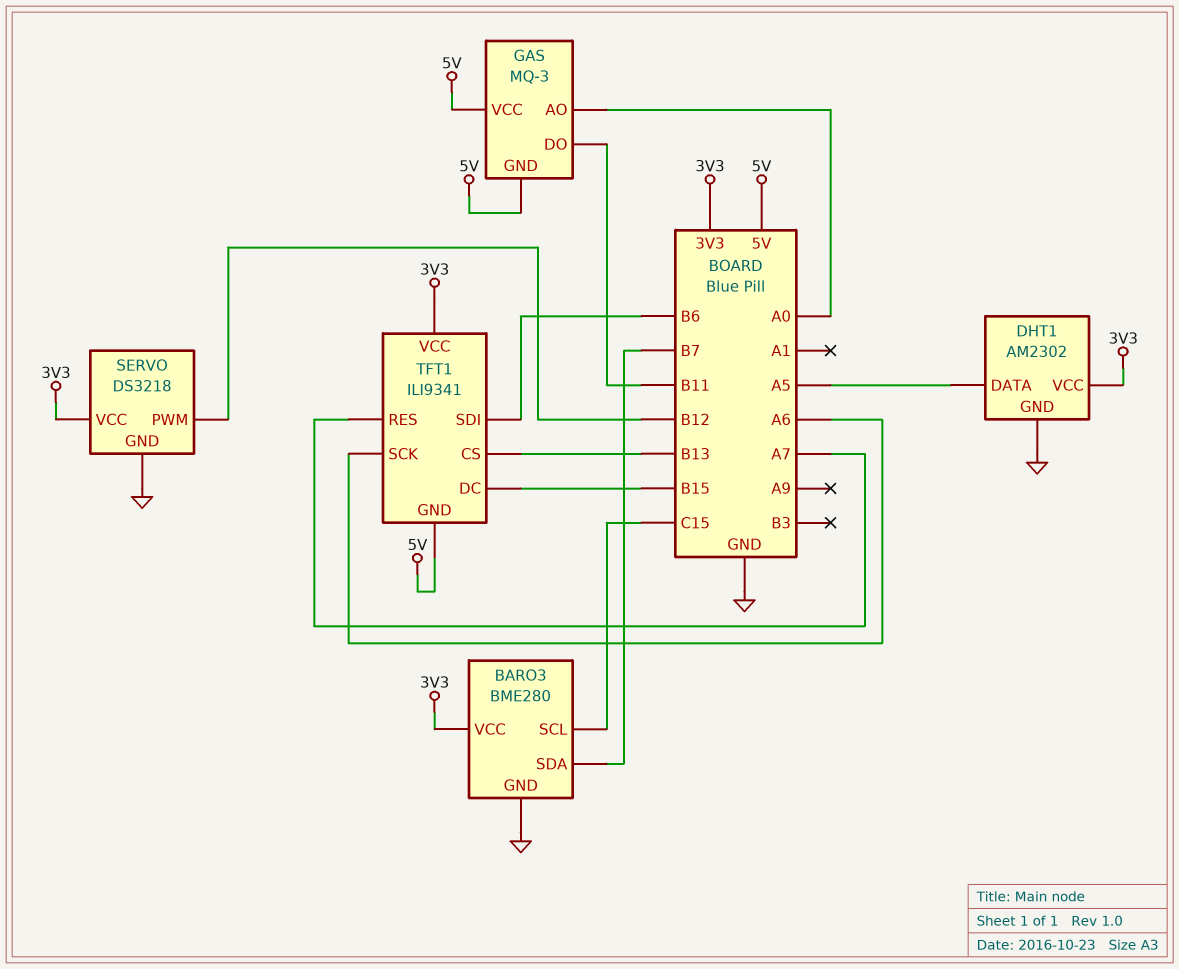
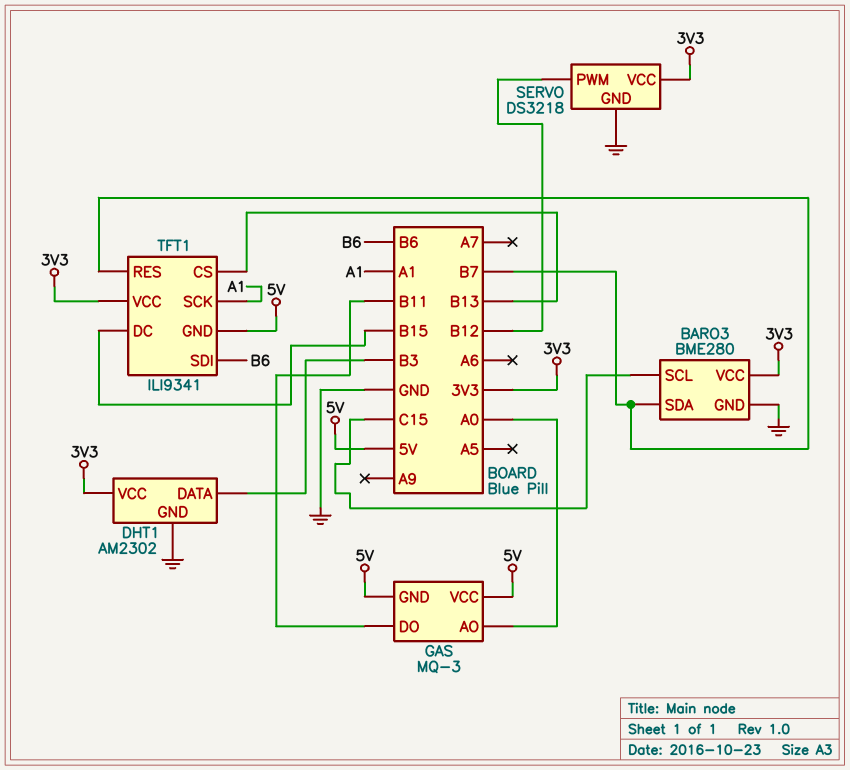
DHT1 pin DATA: A5 -> B3
TFT1 pin RES: A7 -> B7
TFT1 pin SCK: A6 -> A1

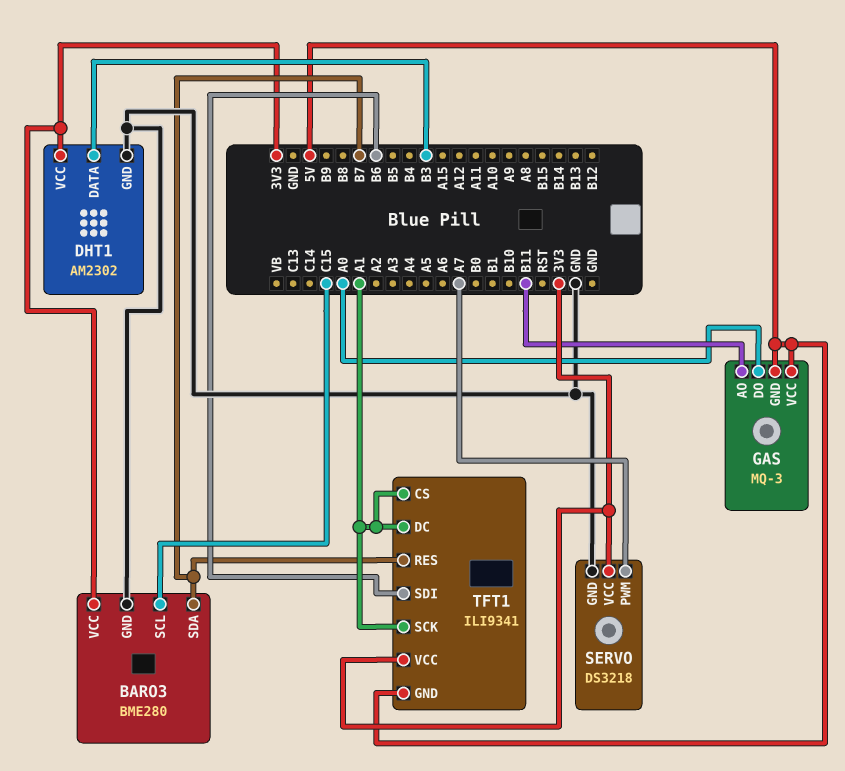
GAS pin AO: A0 -> B11
GAS pin DO: B11 -> A0
SERVO pin PWM: B12 -> A7
TFT1 pin CS: B13 -> A1
TFT1 pin DC: B15 -> A1

